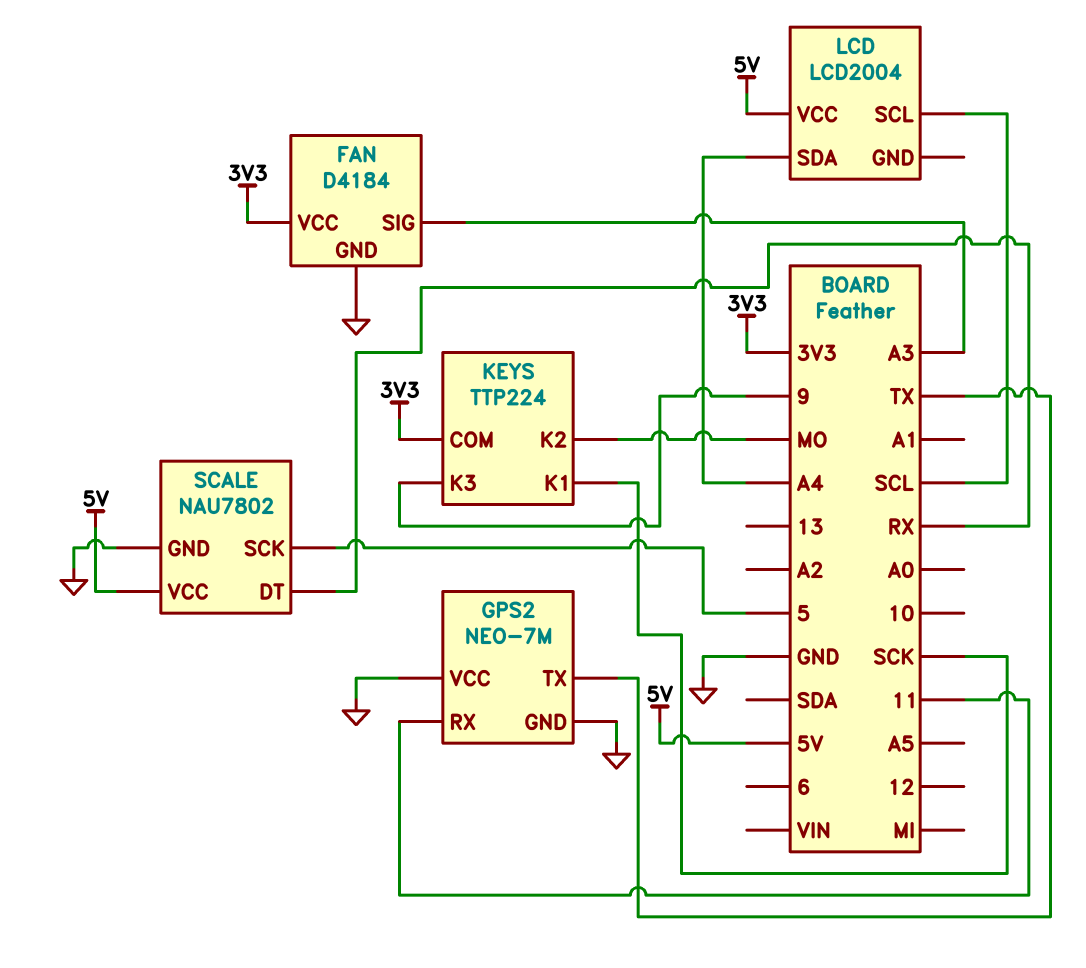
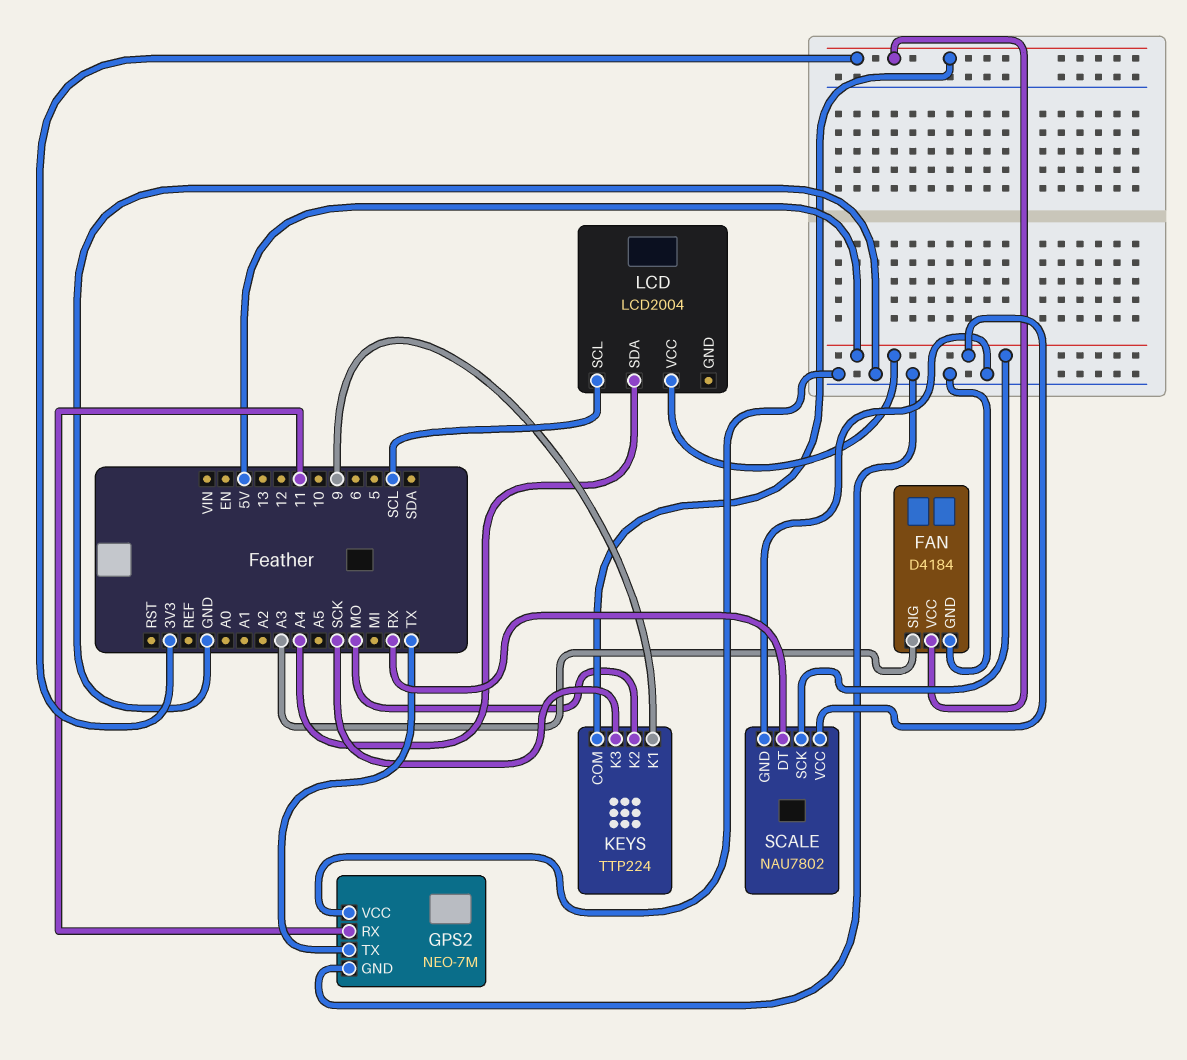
KEYS pin K1: SCK -> 9
KEYS pin K3: 9 -> SCK
SCALE pin SCK: 5 -> 5V

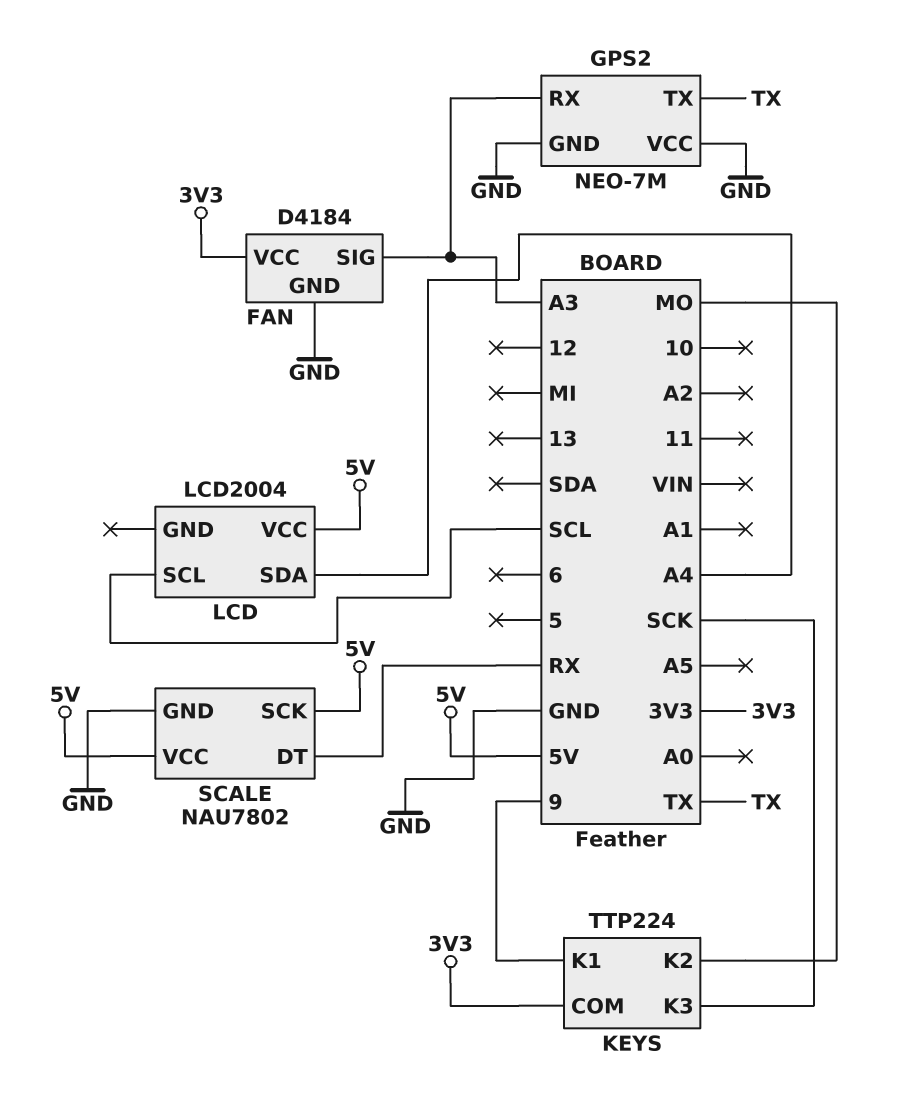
GPS2 pin RX: 11 -> A3

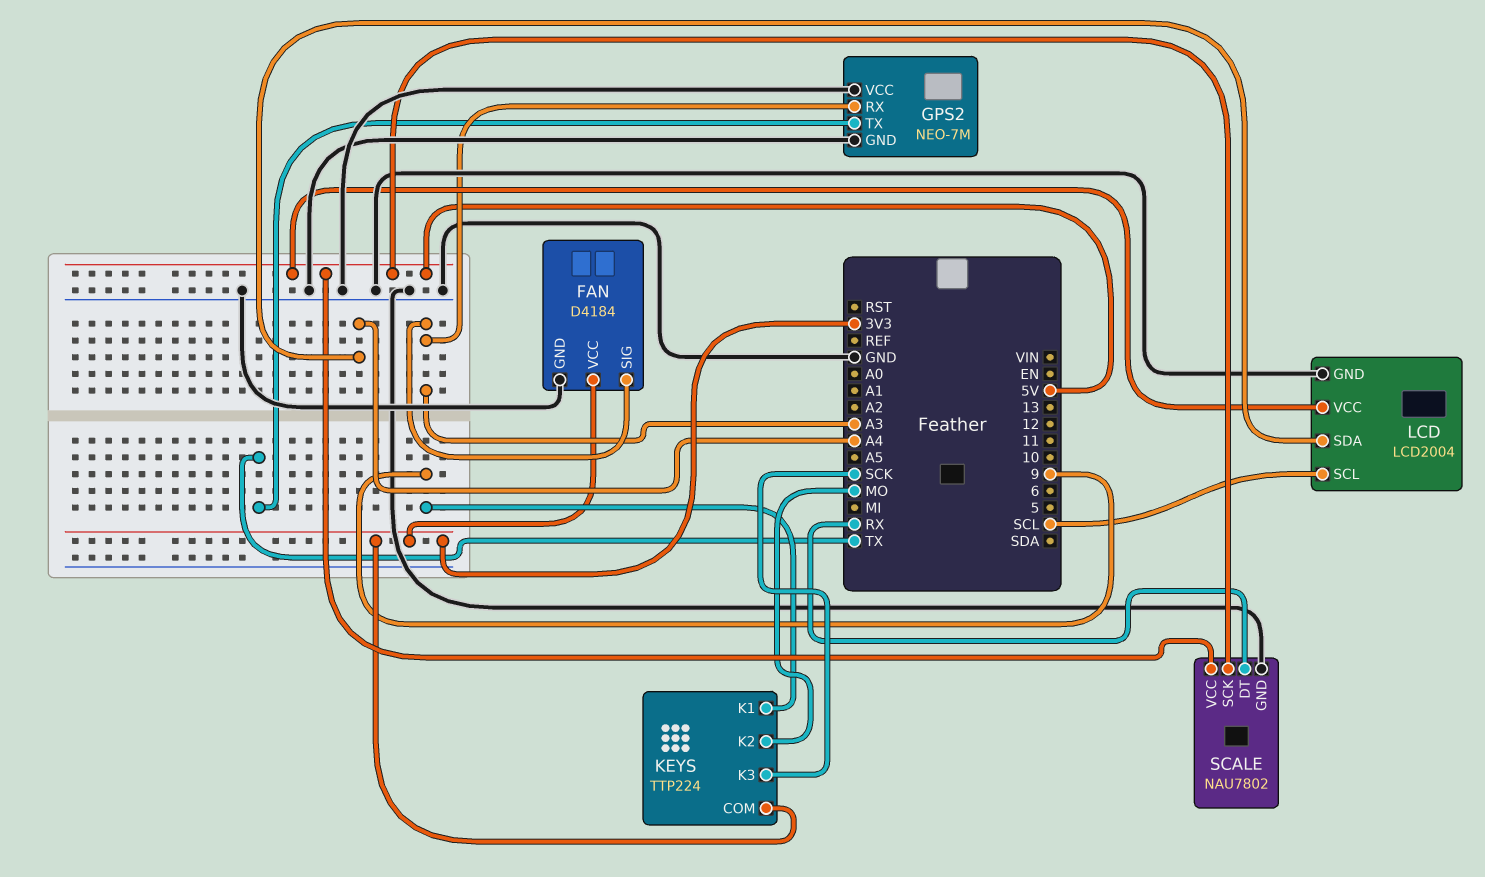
LCD pin GND: none -> GND

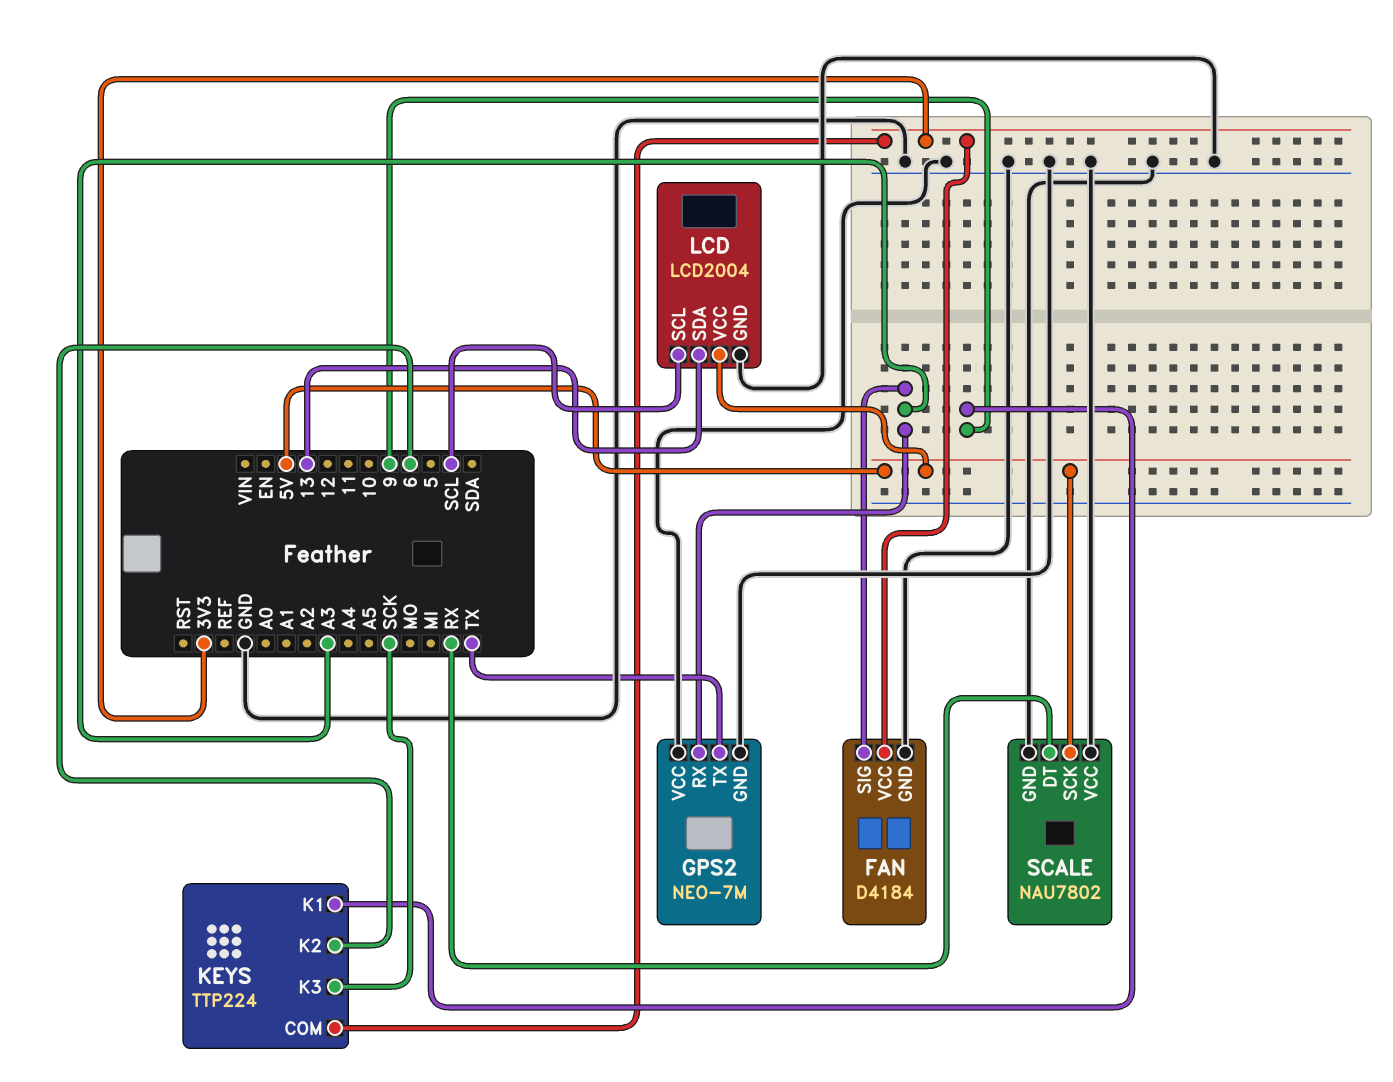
KEYS pin K2: MO -> 6
LCD pin SDA: A4 -> 13
SCALE pin VCC: 5V -> GND

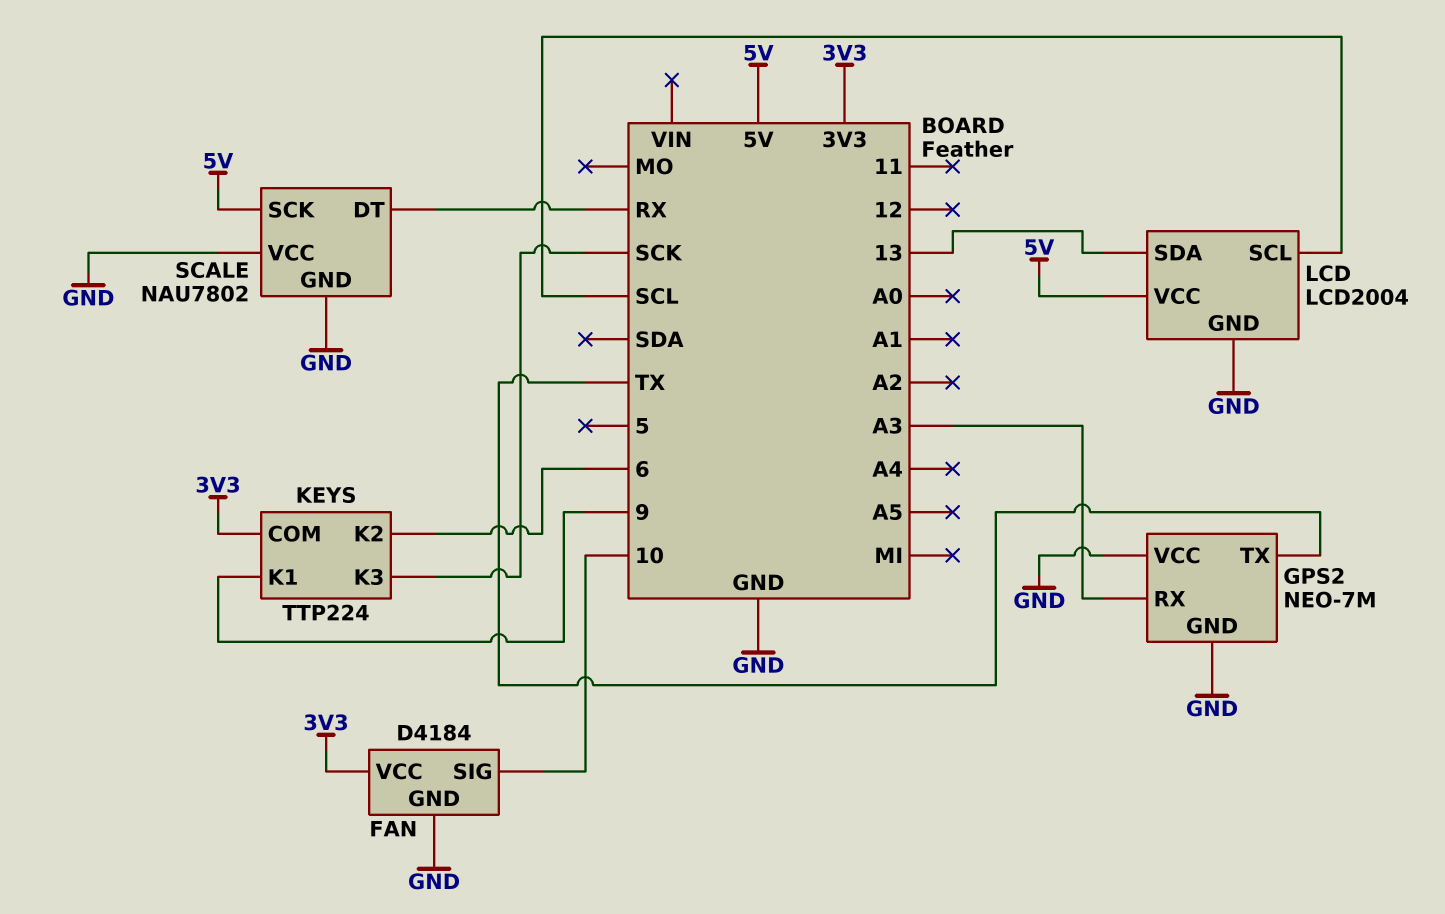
FAN pin SIG: A3 -> 10

